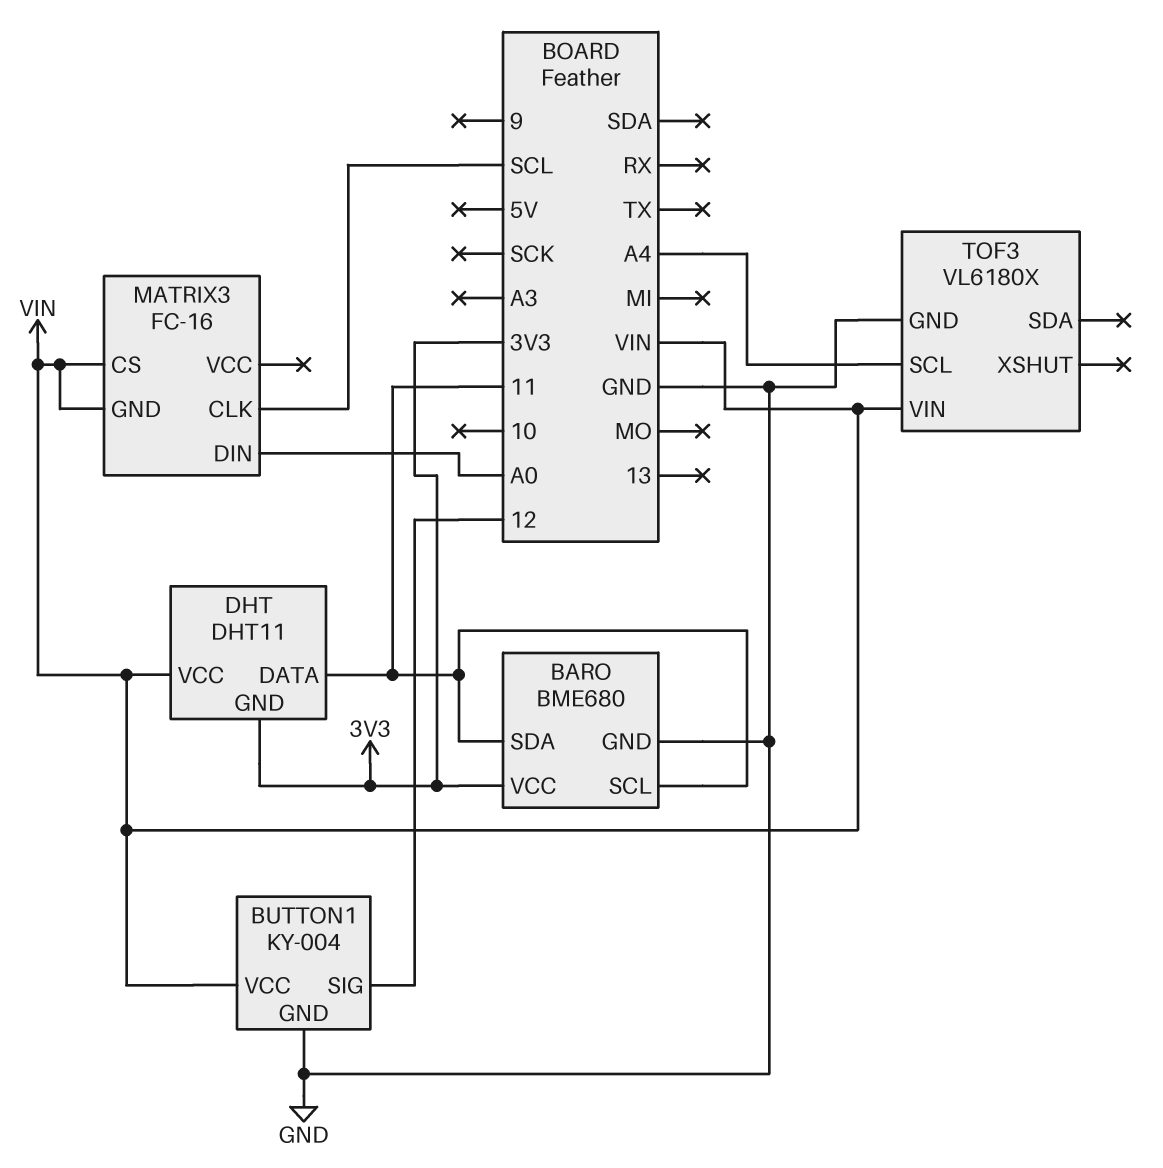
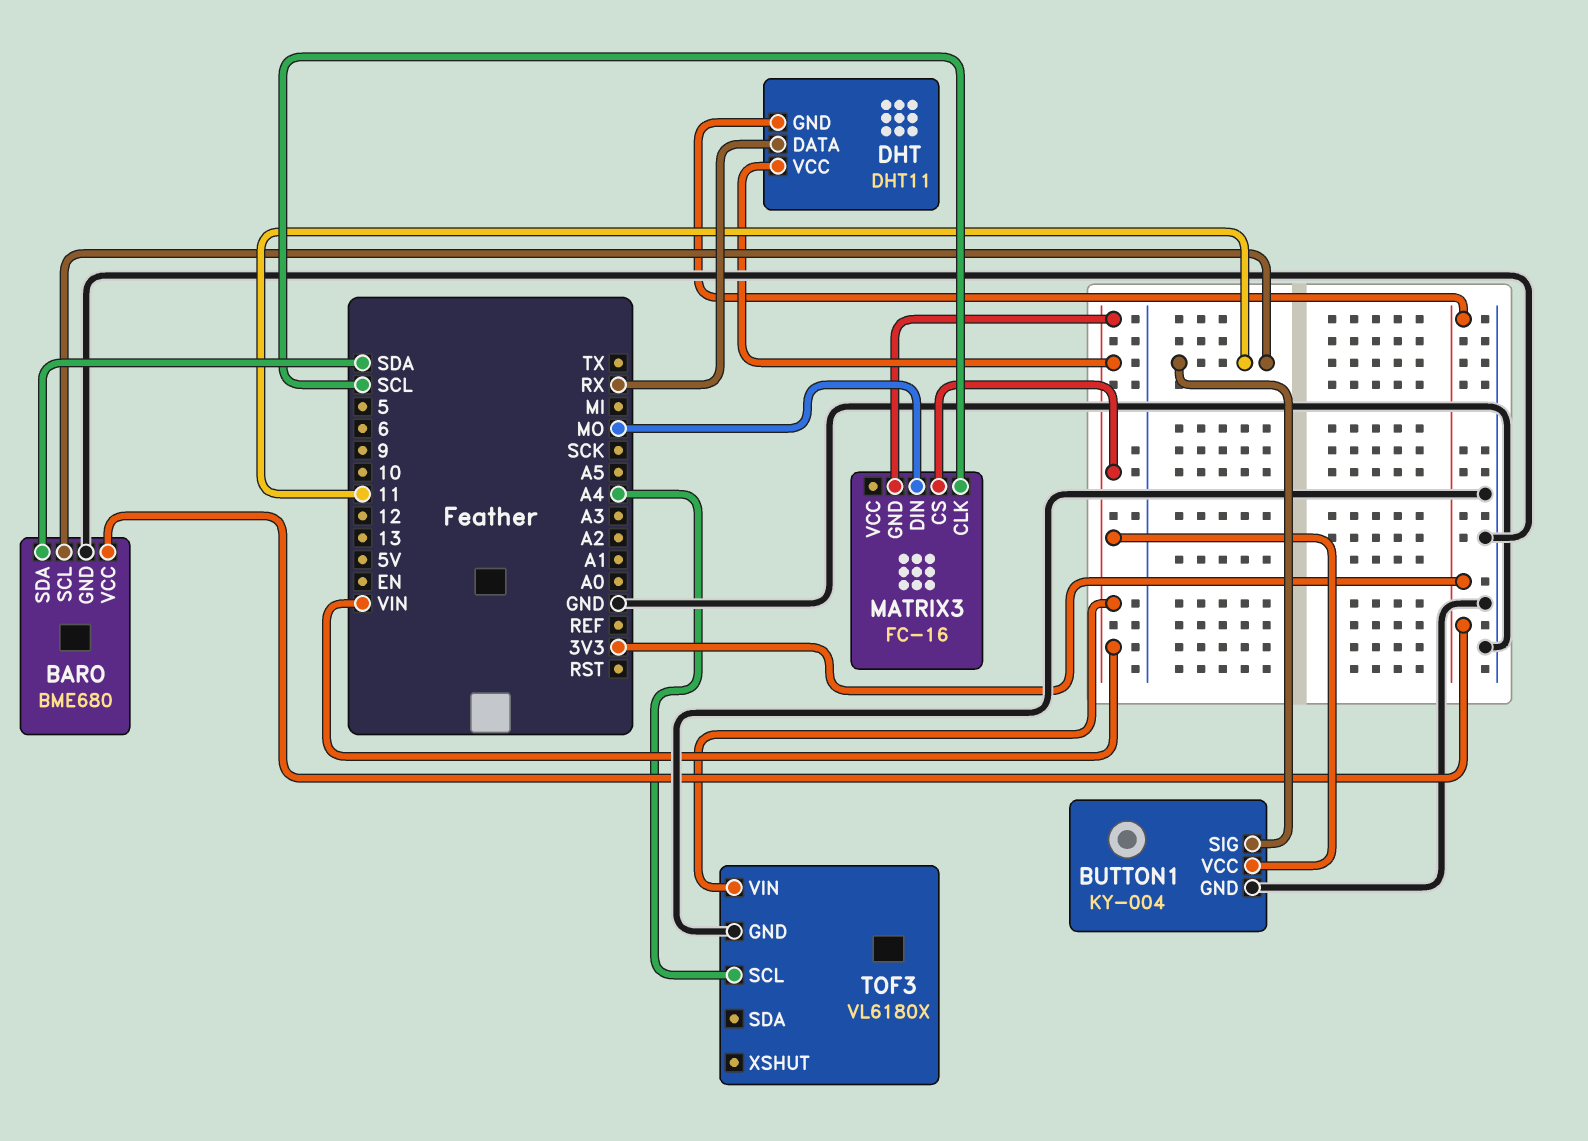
BARO pin SDA: 11 -> SDA
BUTTON1 pin SIG: 12 -> 11
DHT pin DATA: 11 -> RX
MATRIX3 pin DIN: A0 -> MO

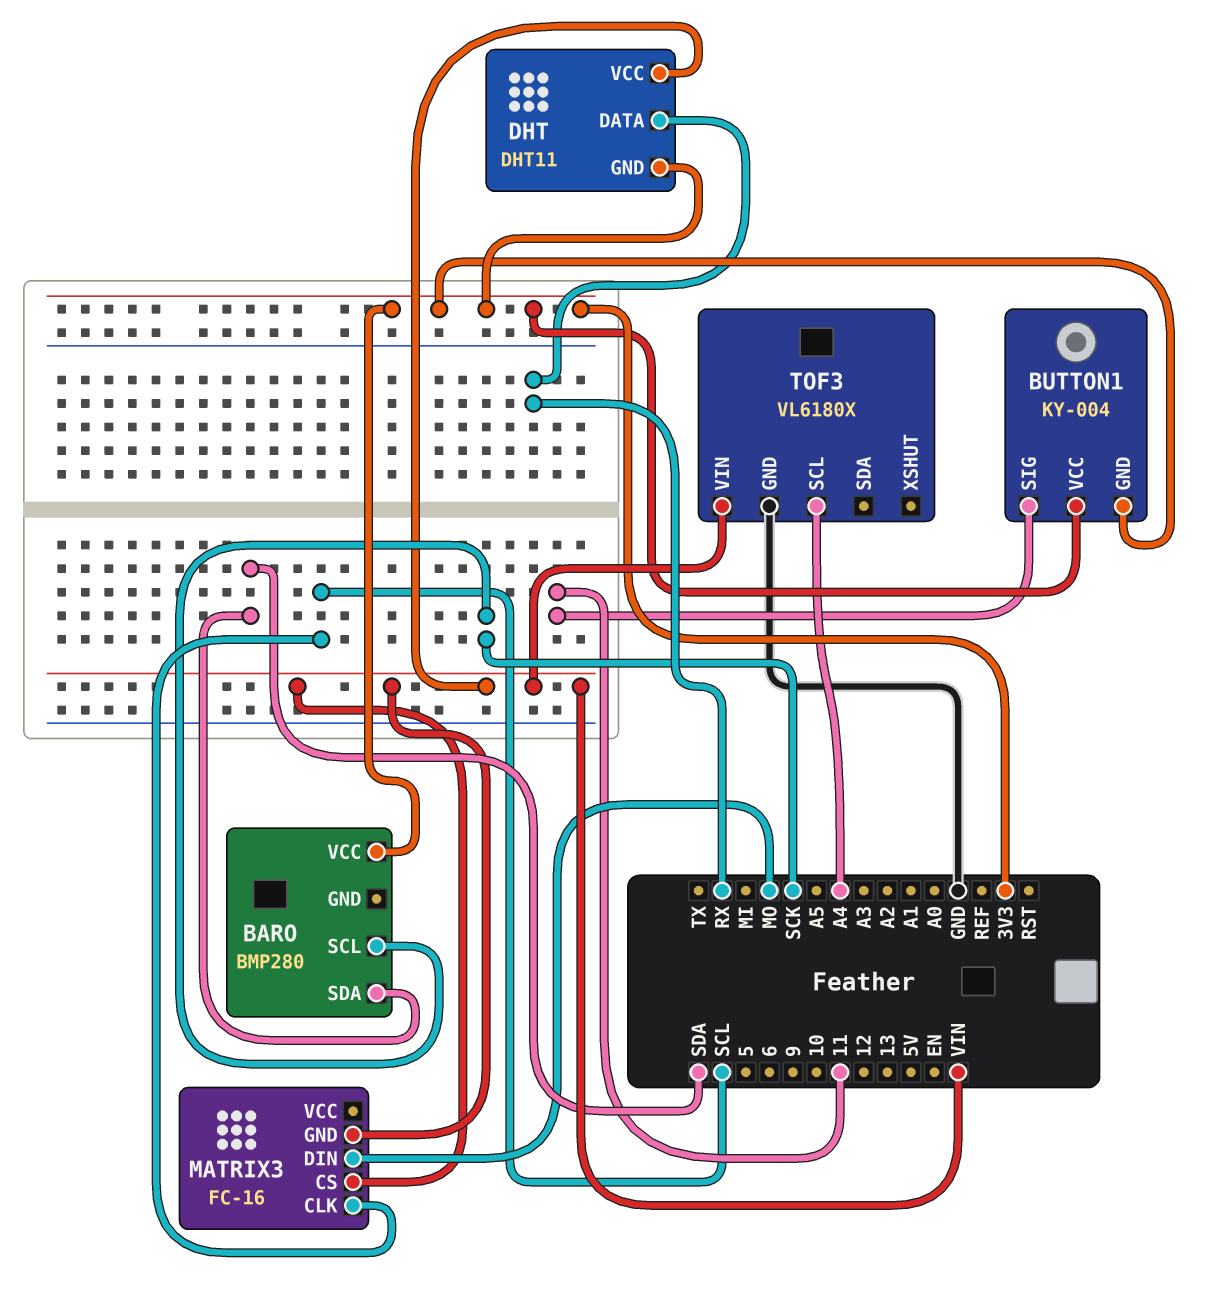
BARO: BME680 -> BMP280
BARO pin GND: GND -> none
BARO pin SCL: 11 -> SCK
BUTTON1 pin GND: GND -> 3V3
BUTTON1 pin VCC: VIN -> 3V3

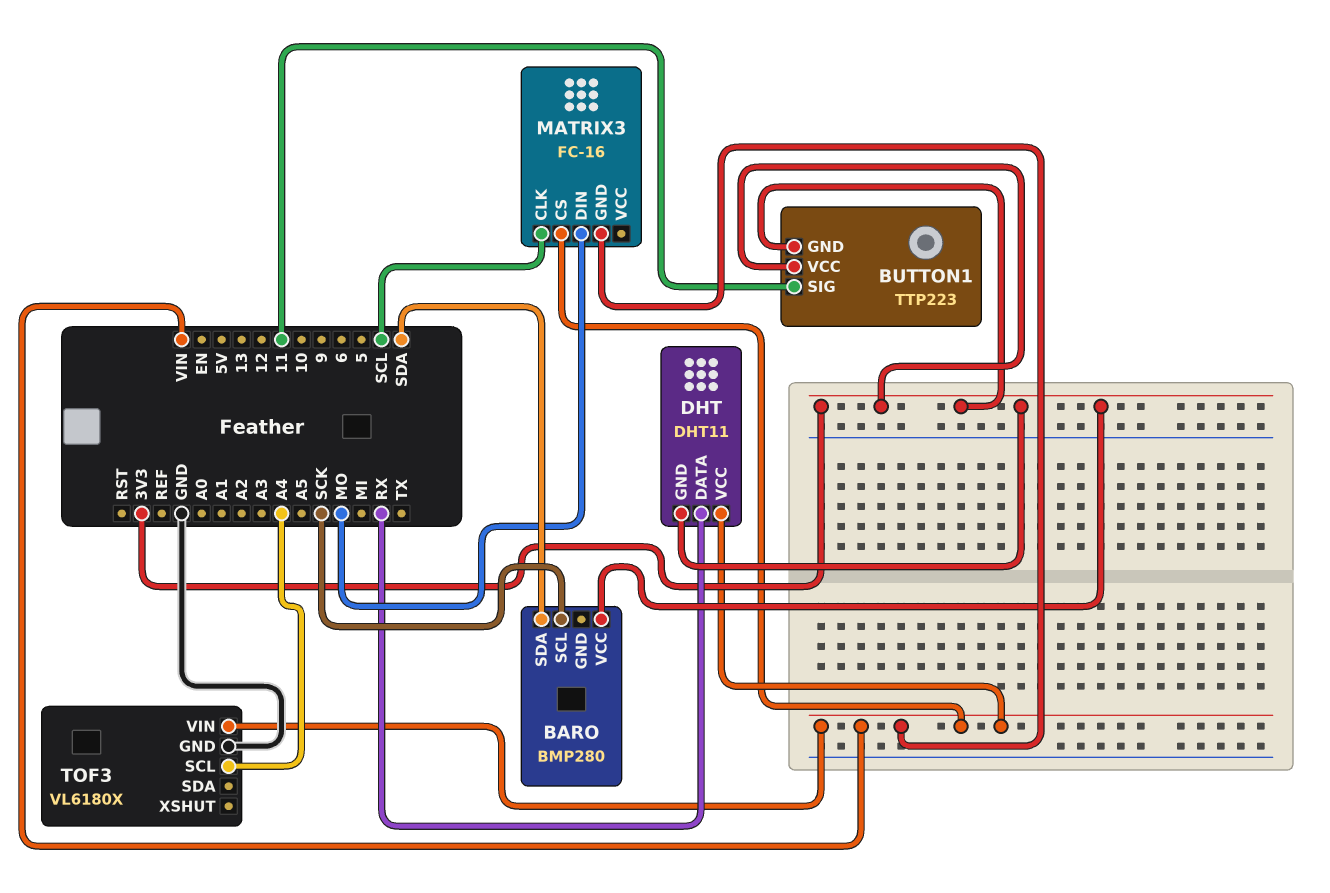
BUTTON1: KY-004 -> TTP223

